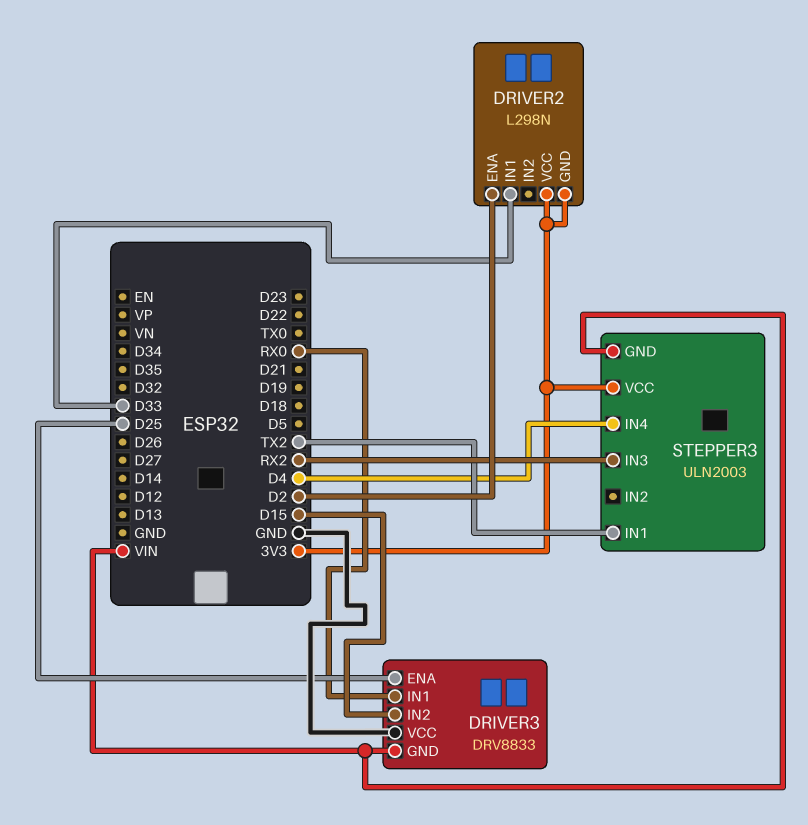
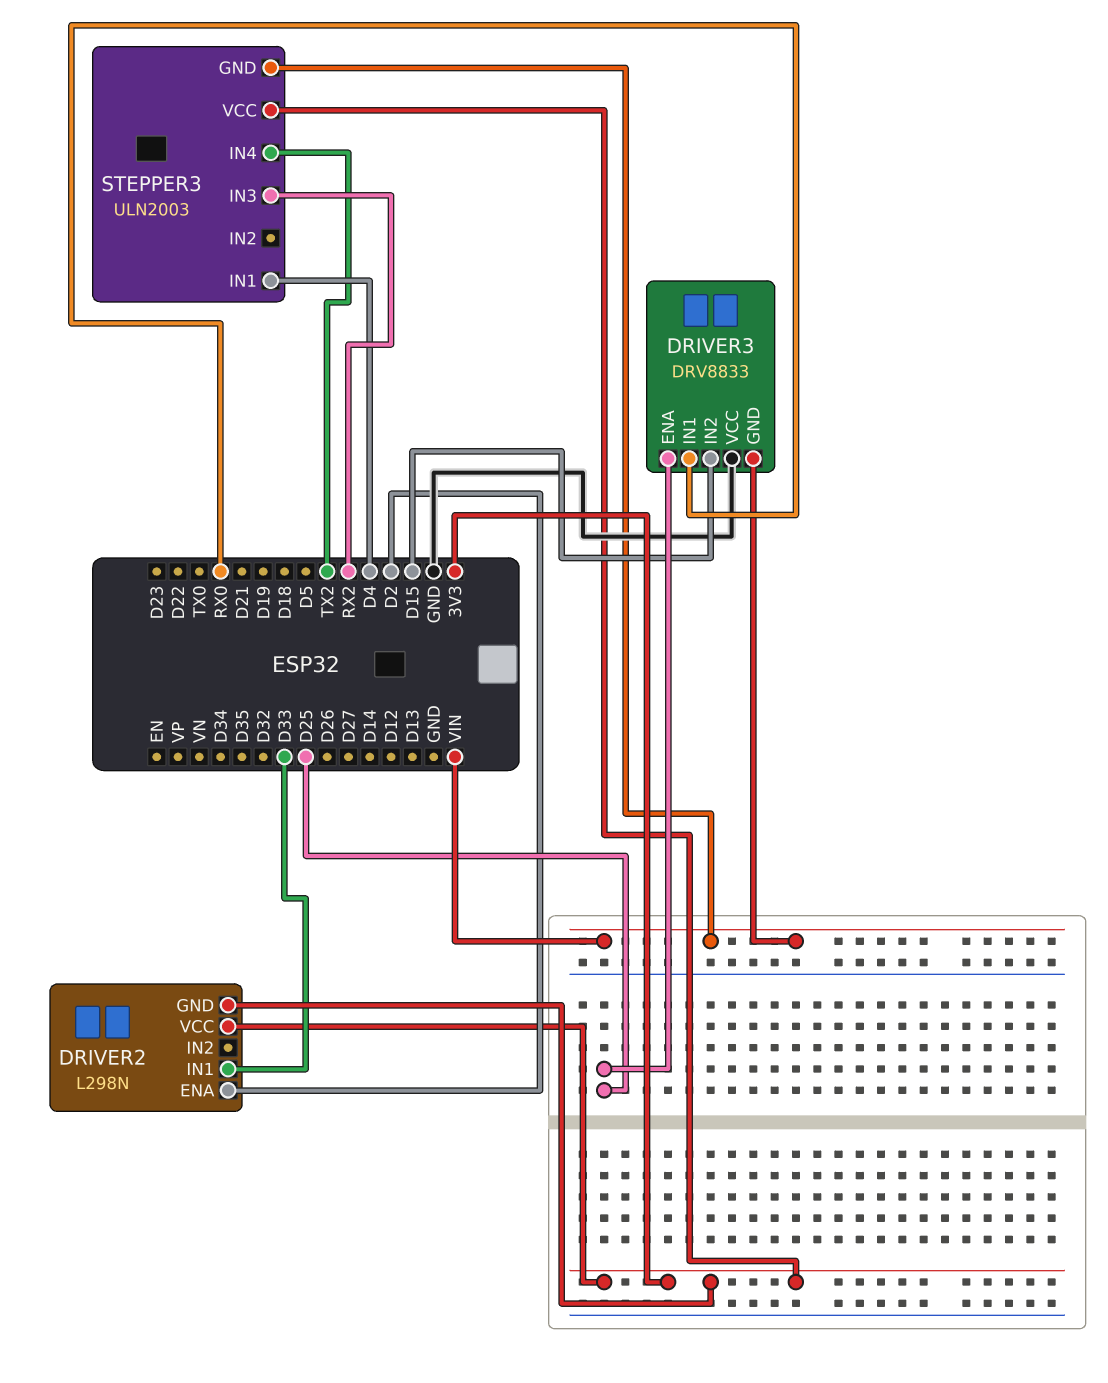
STEPPER3 pin IN1: TX2 -> D4
STEPPER3 pin IN4: D4 -> TX2

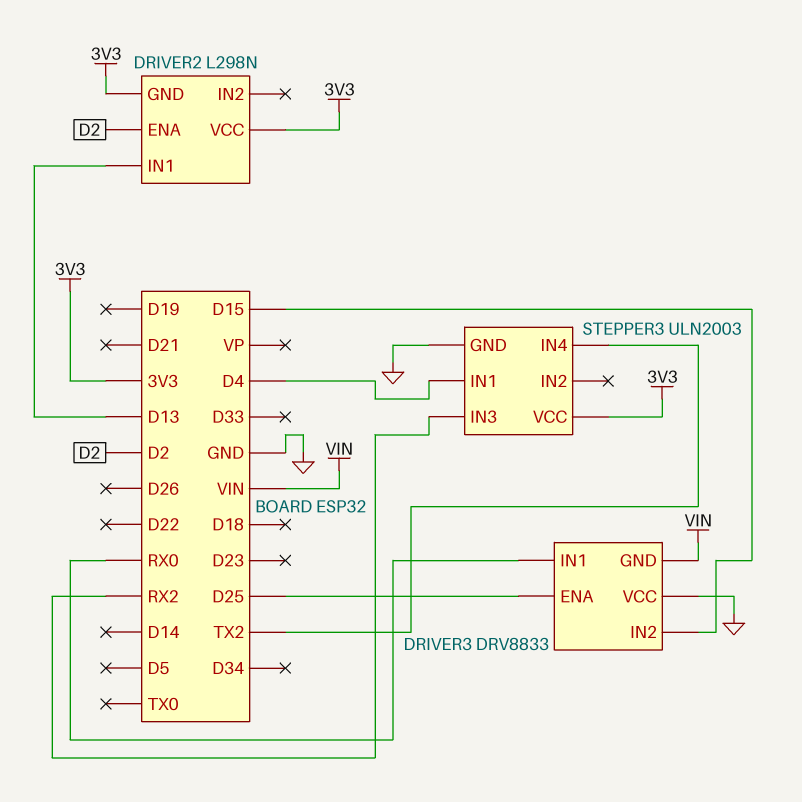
DRIVER2 pin IN1: D33 -> D13
STEPPER3 pin GND: VIN -> GND

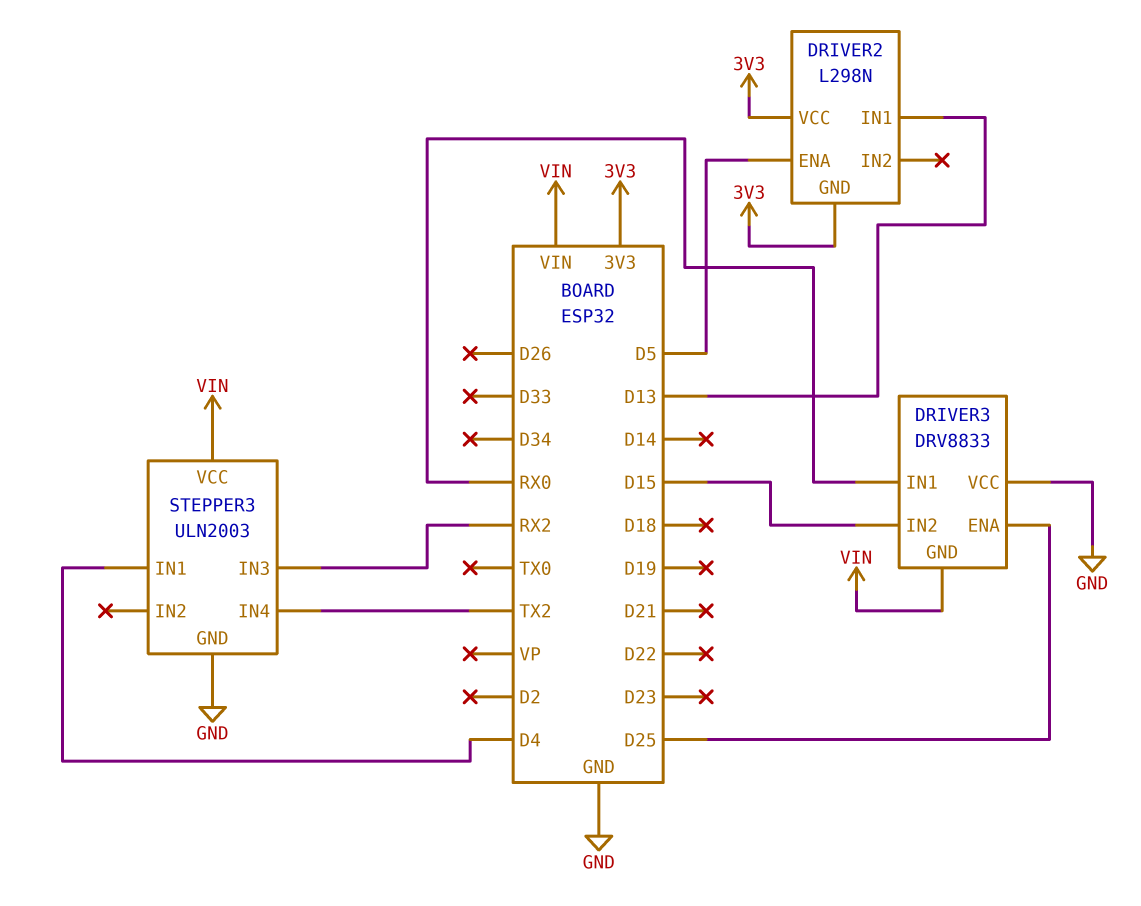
DRIVER2 pin ENA: D2 -> D5
STEPPER3 pin VCC: 3V3 -> VIN

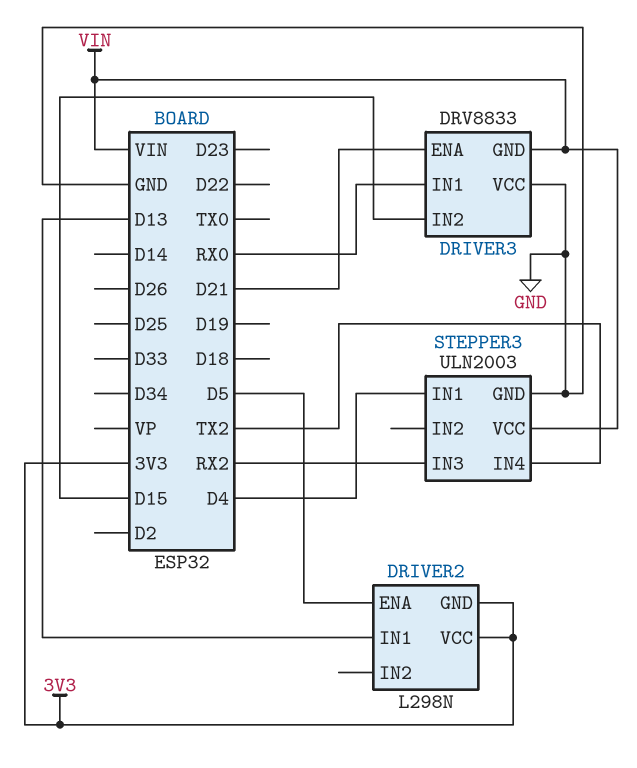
DRIVER3 pin ENA: D25 -> D21

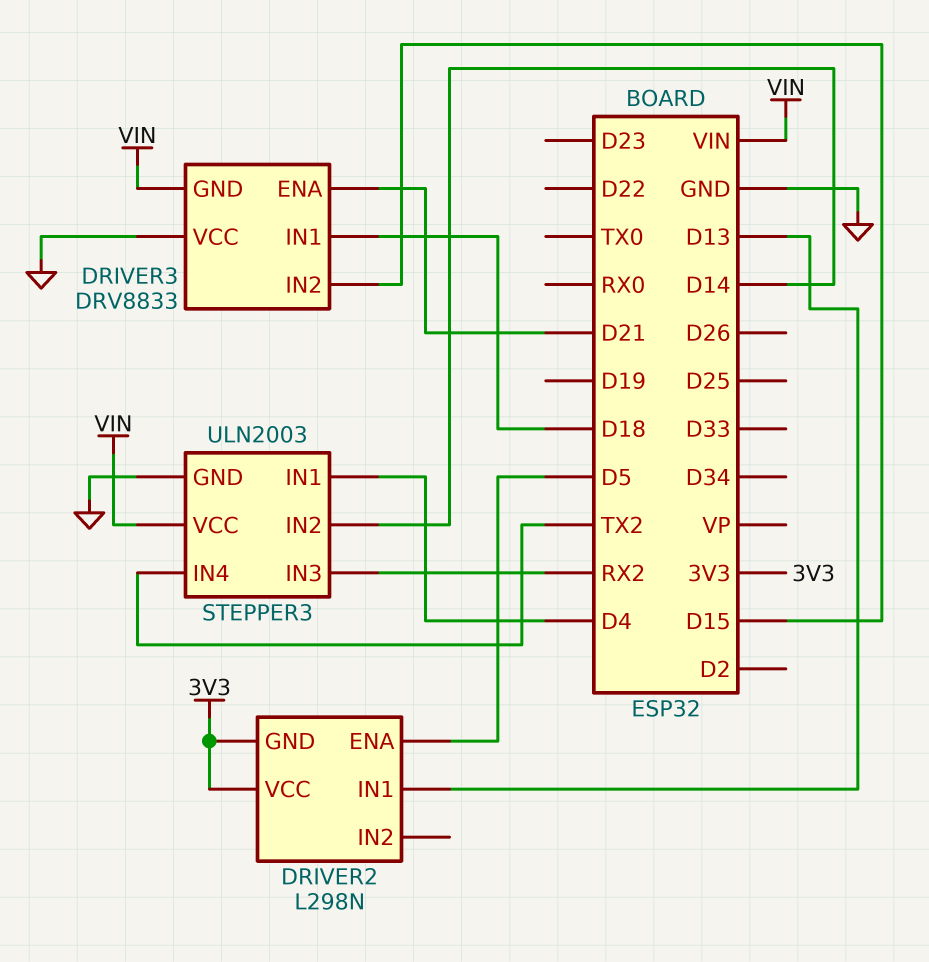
DRIVER3 pin IN1: RX0 -> D18
STEPPER3 pin IN2: none -> D14

